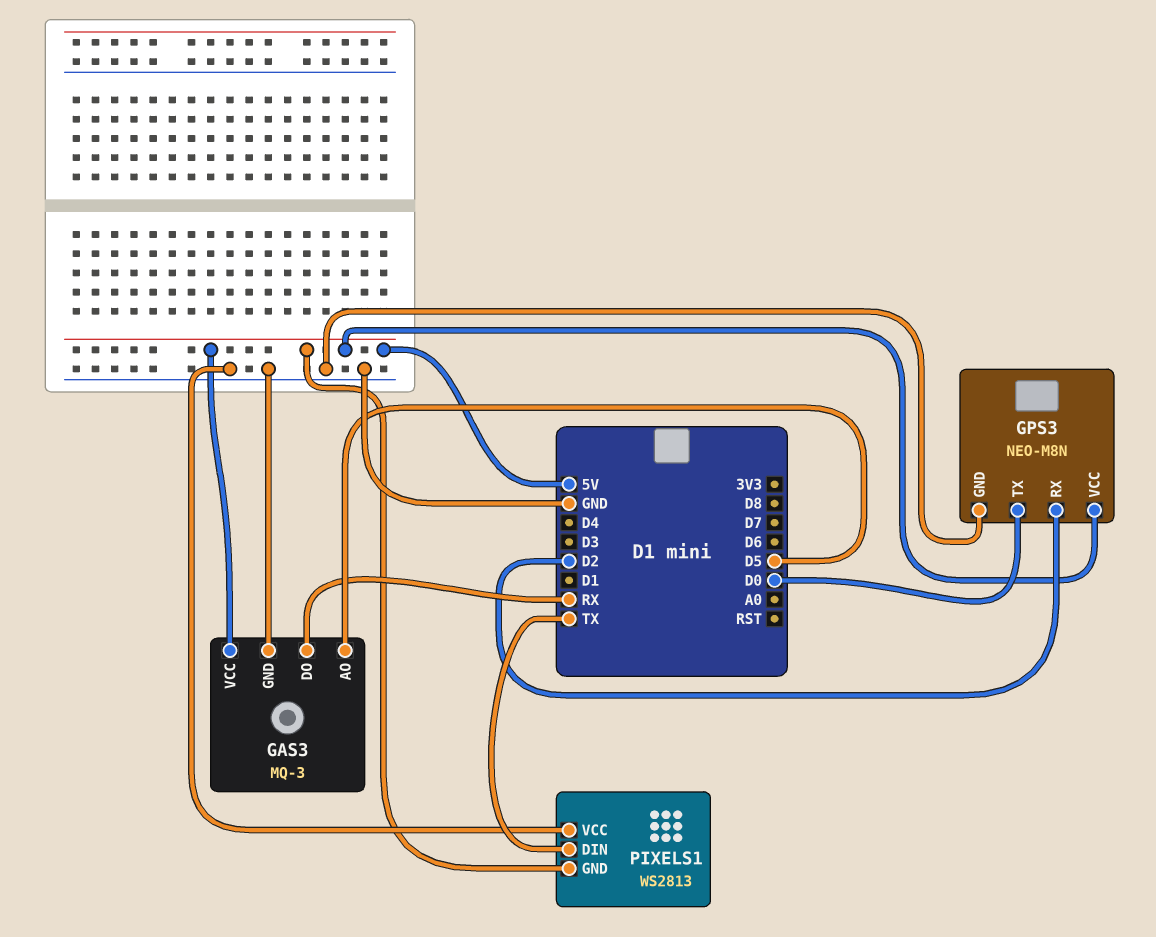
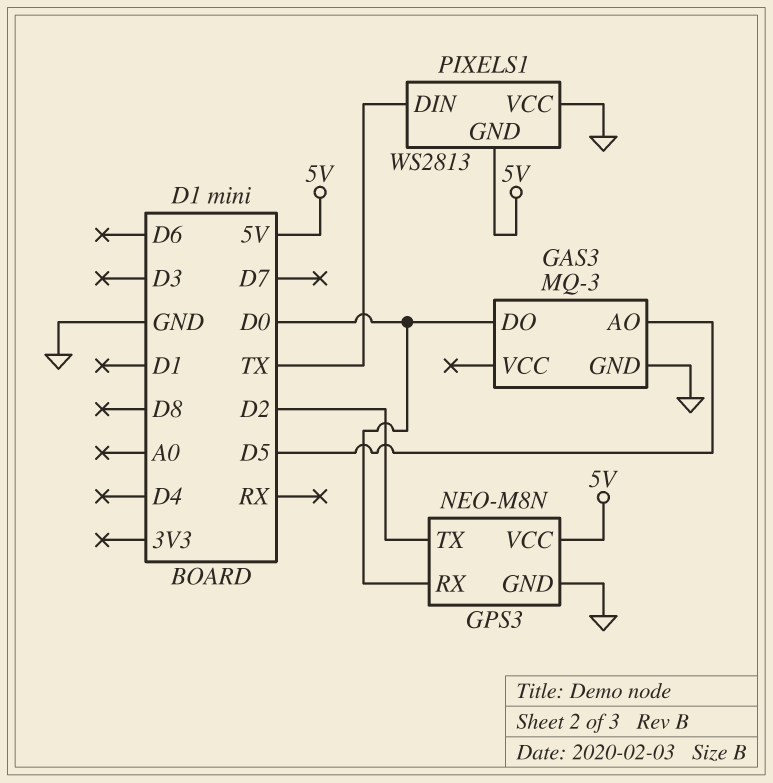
GAS3 pin DO: RX -> D0
GAS3 pin VCC: 5V -> none
GPS3 pin RX: D2 -> D0
GPS3 pin TX: D0 -> D2

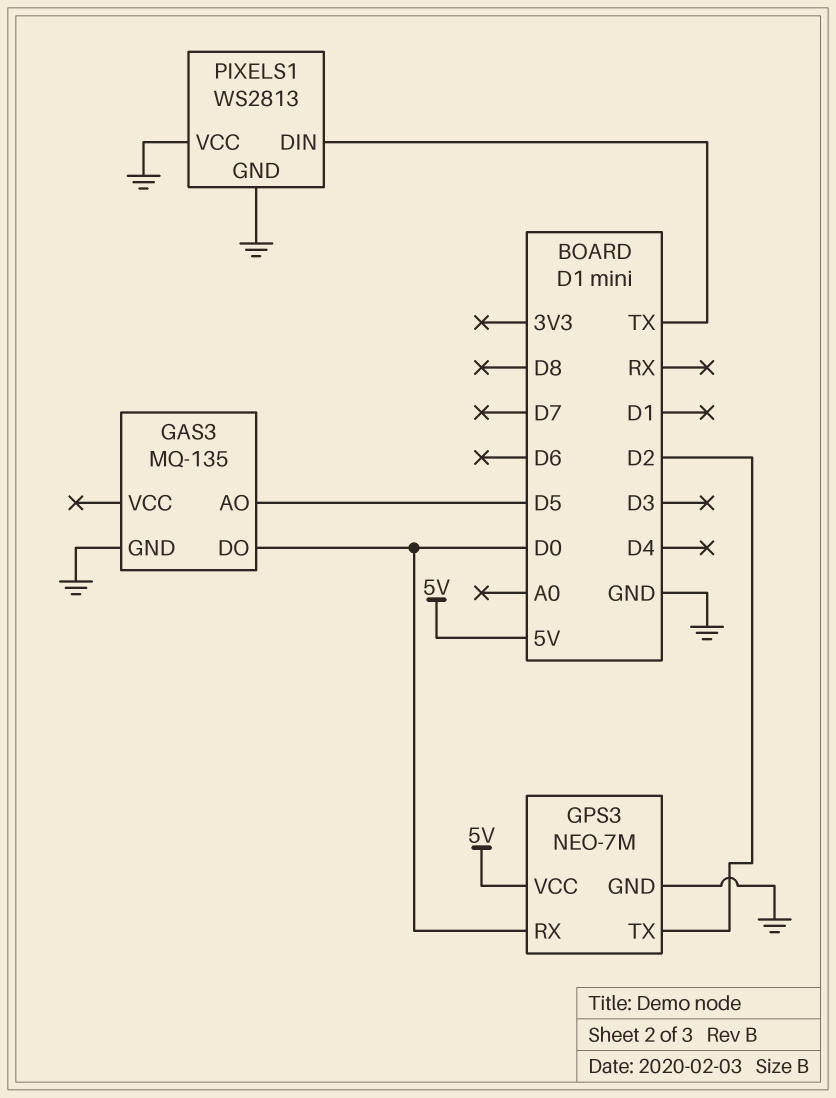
GAS3: MQ-3 -> MQ-135
GPS3: NEO-M8N -> NEO-7M
PIXELS1 pin GND: 5V -> GND

